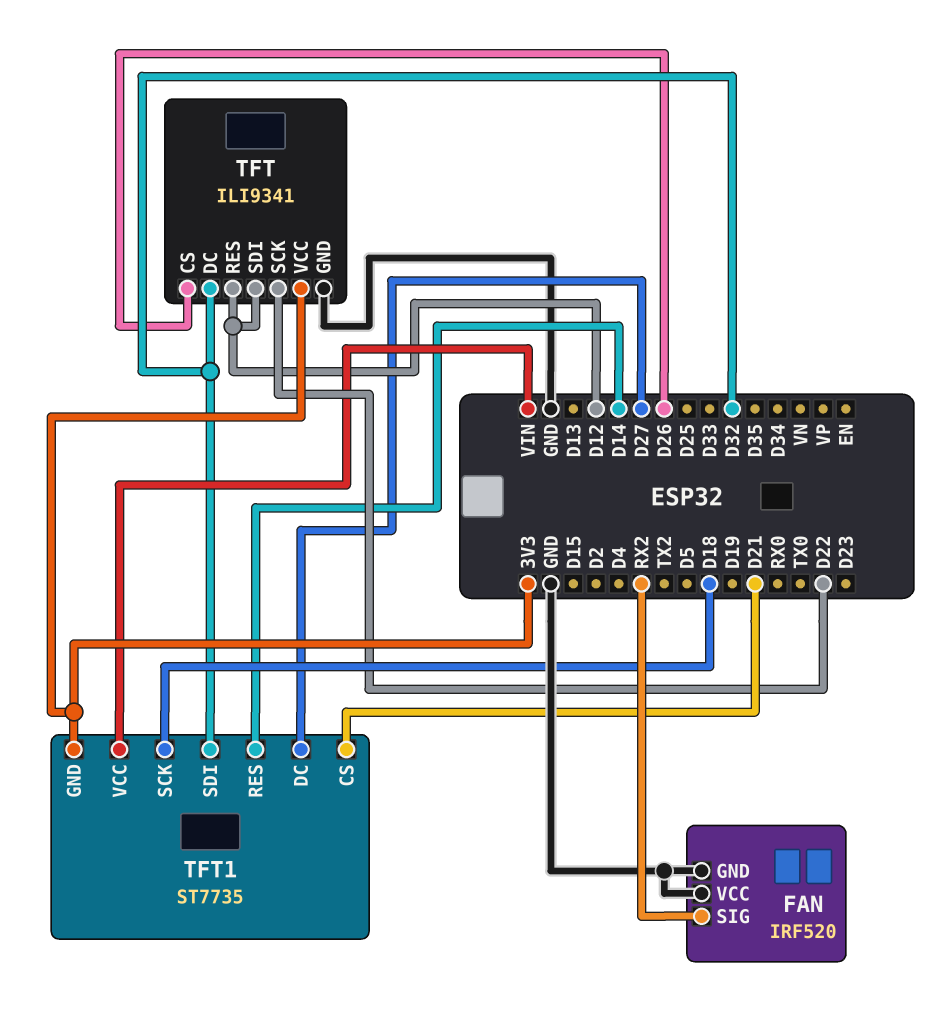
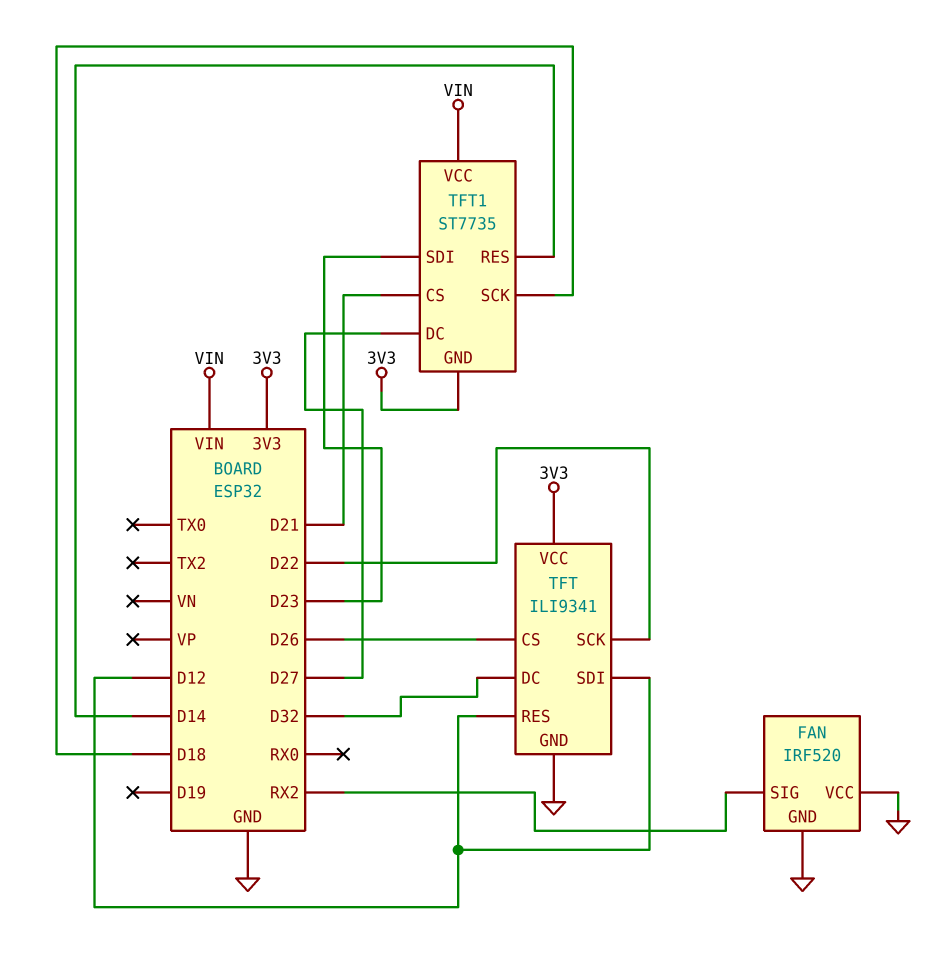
TFT1 pin SDI: D32 -> D23

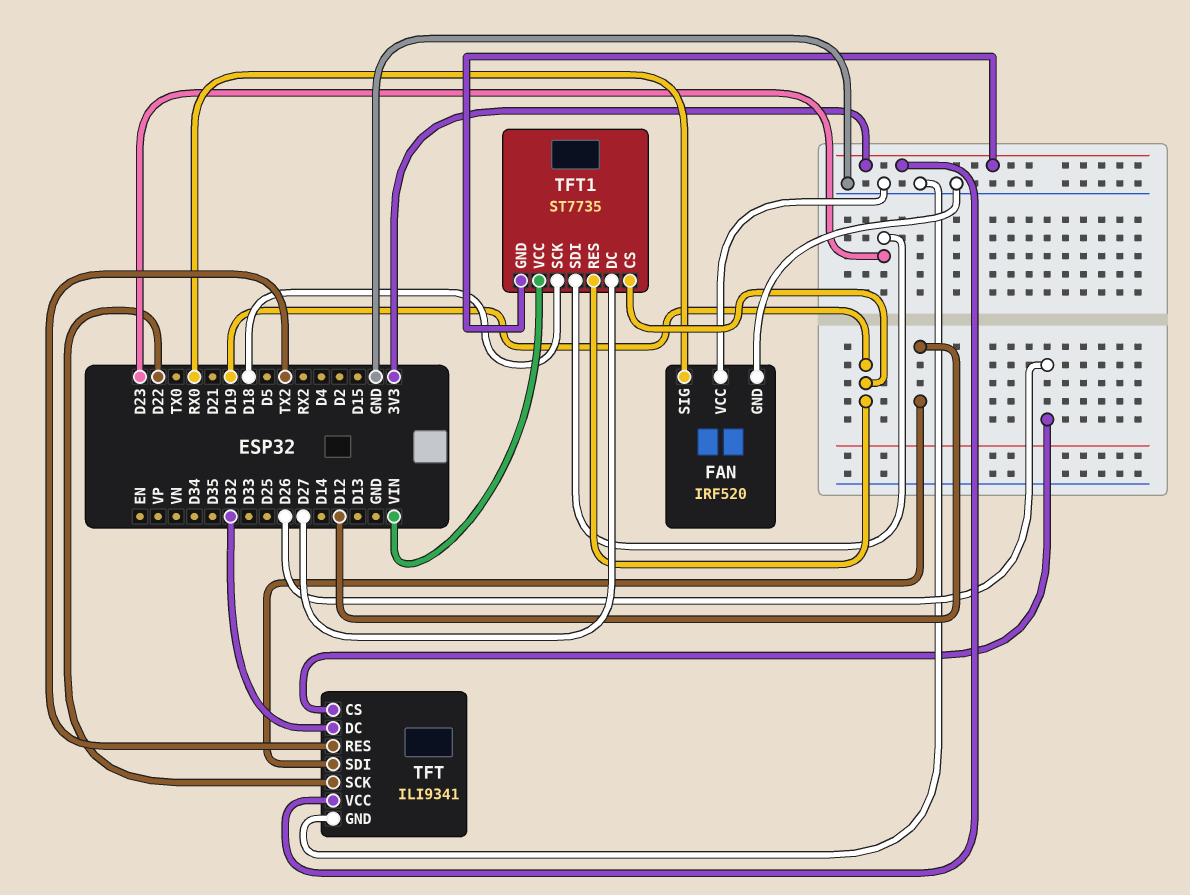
FAN pin SIG: RX2 -> RX0
TFT pin RES: D12 -> TX2
TFT1 pin CS: D21 -> D19
TFT1 pin RES: D14 -> D19

